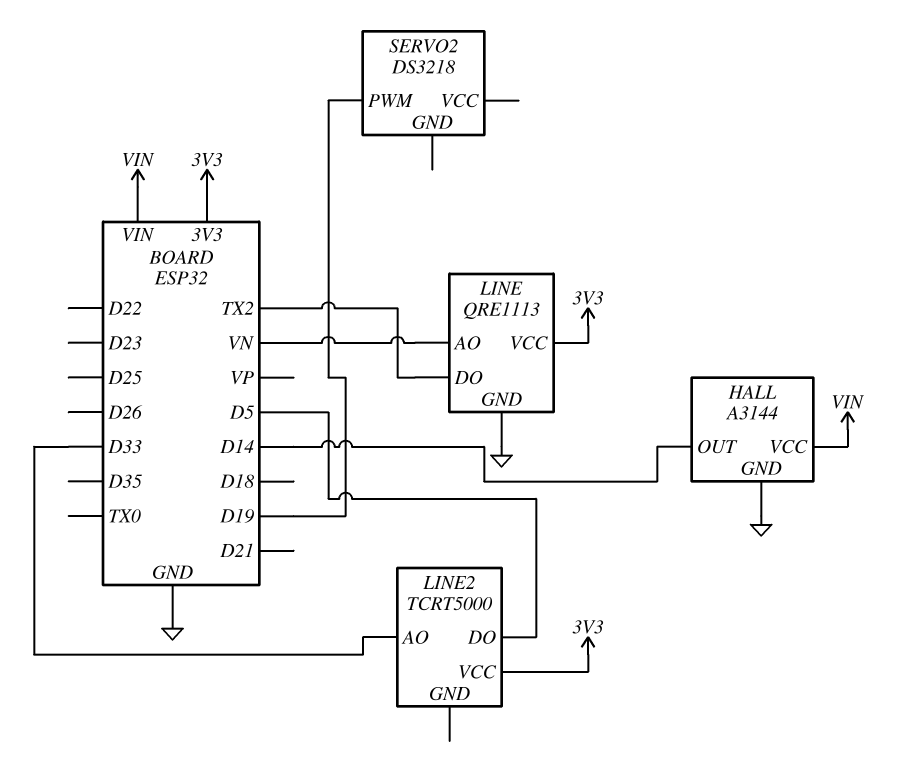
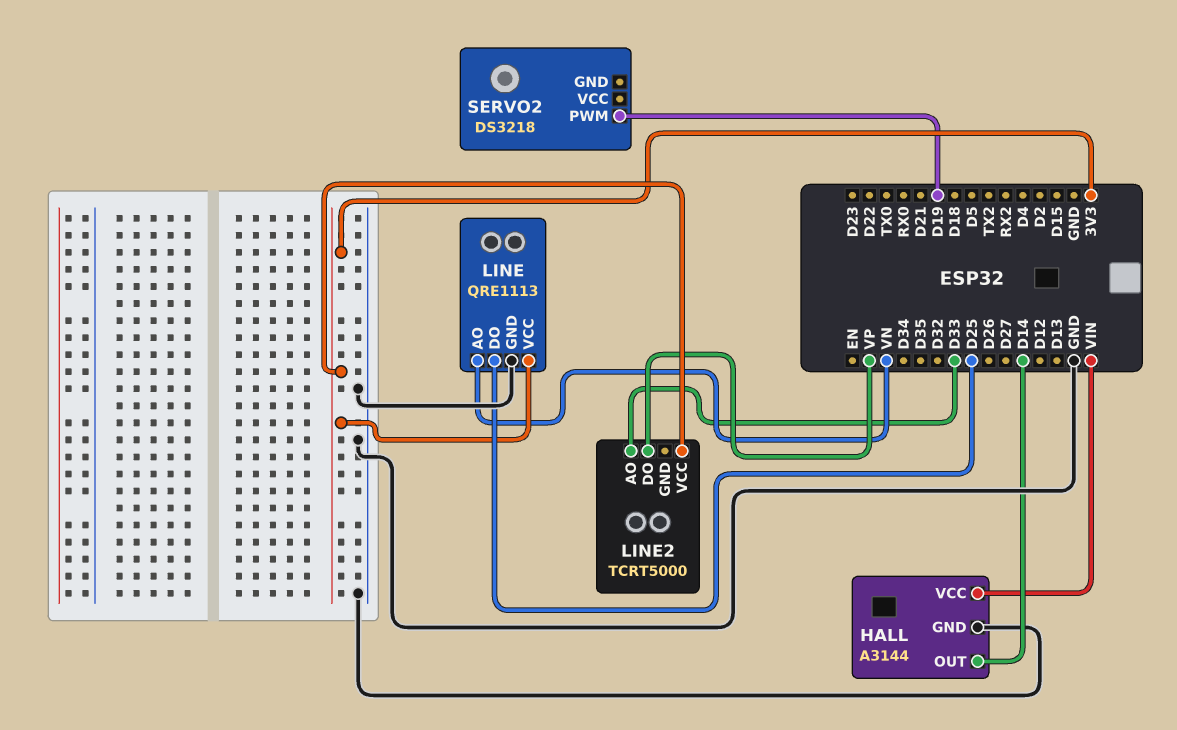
LINE pin DO: TX2 -> D25
LINE2 pin DO: D5 -> VP

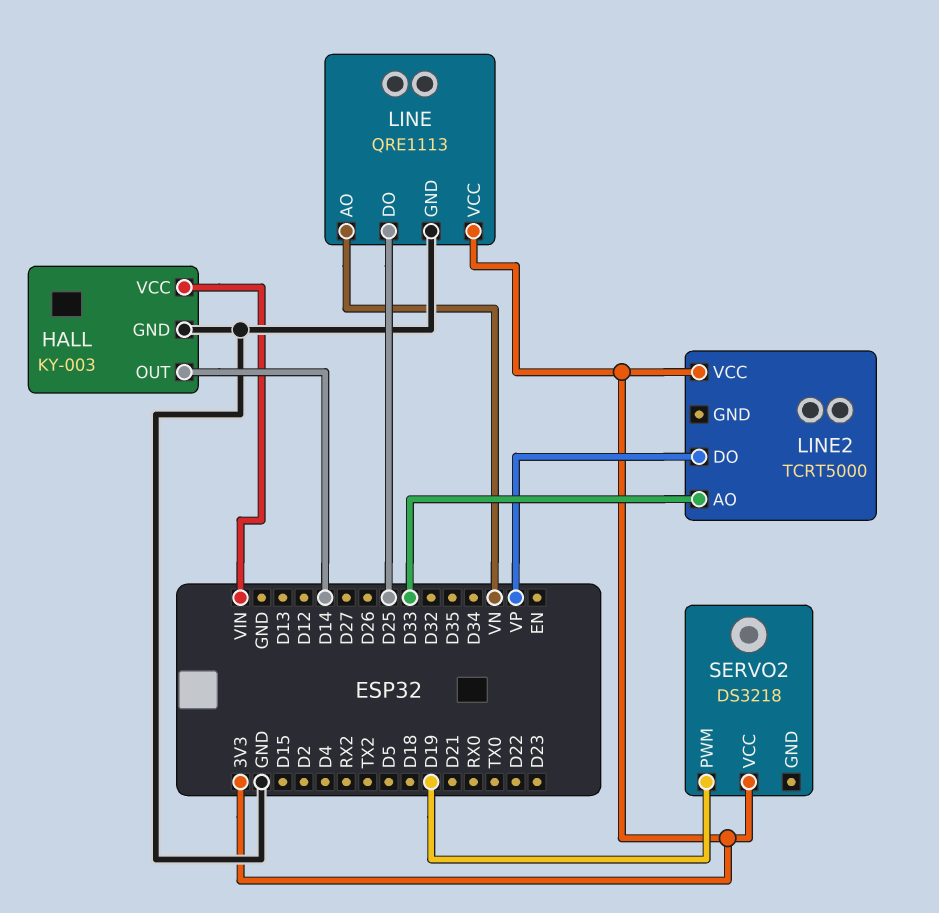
HALL: A3144 -> KY-003
SERVO2 pin VCC: none -> 3V3

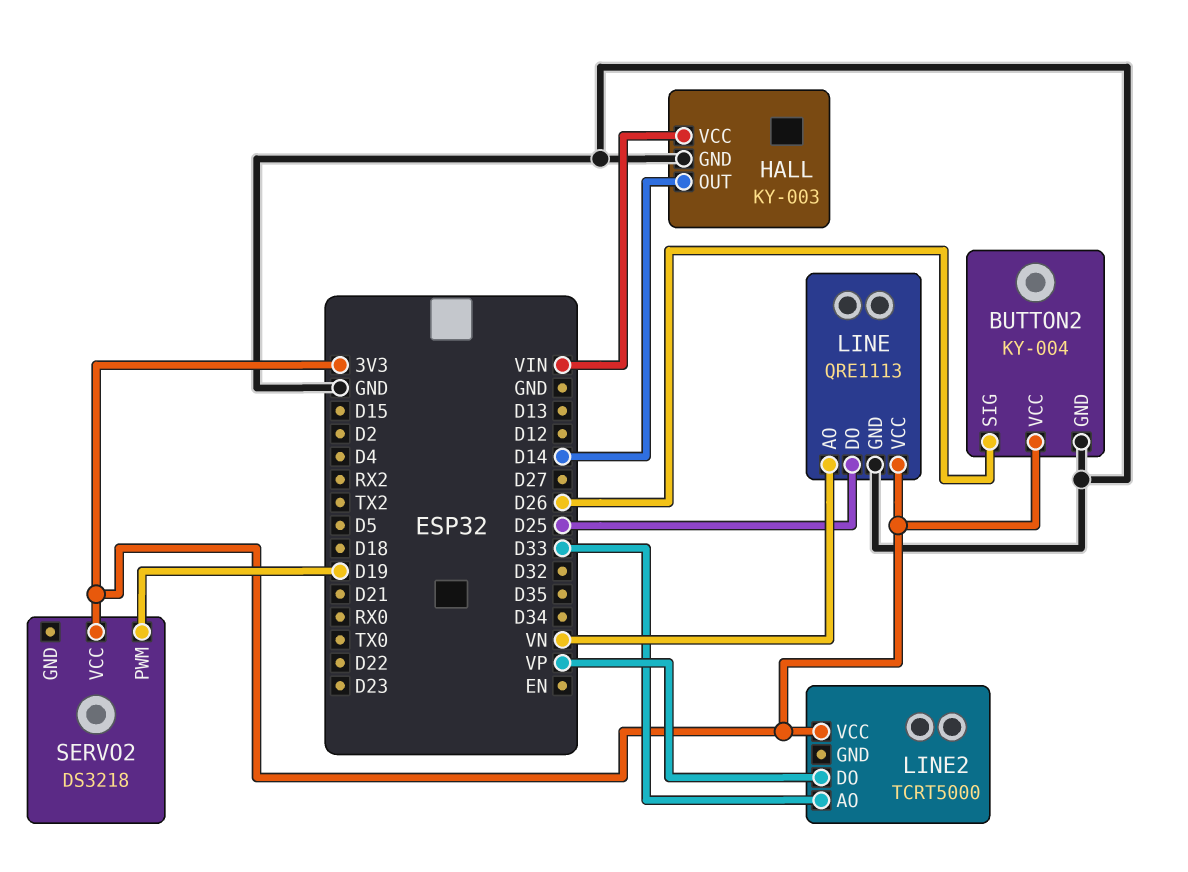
BUTTON2: none -> KY-004
BUTTON2 pin GND: none -> GND
BUTTON2 pin SIG: none -> D26
BUTTON2 pin VCC: none -> 3V3

